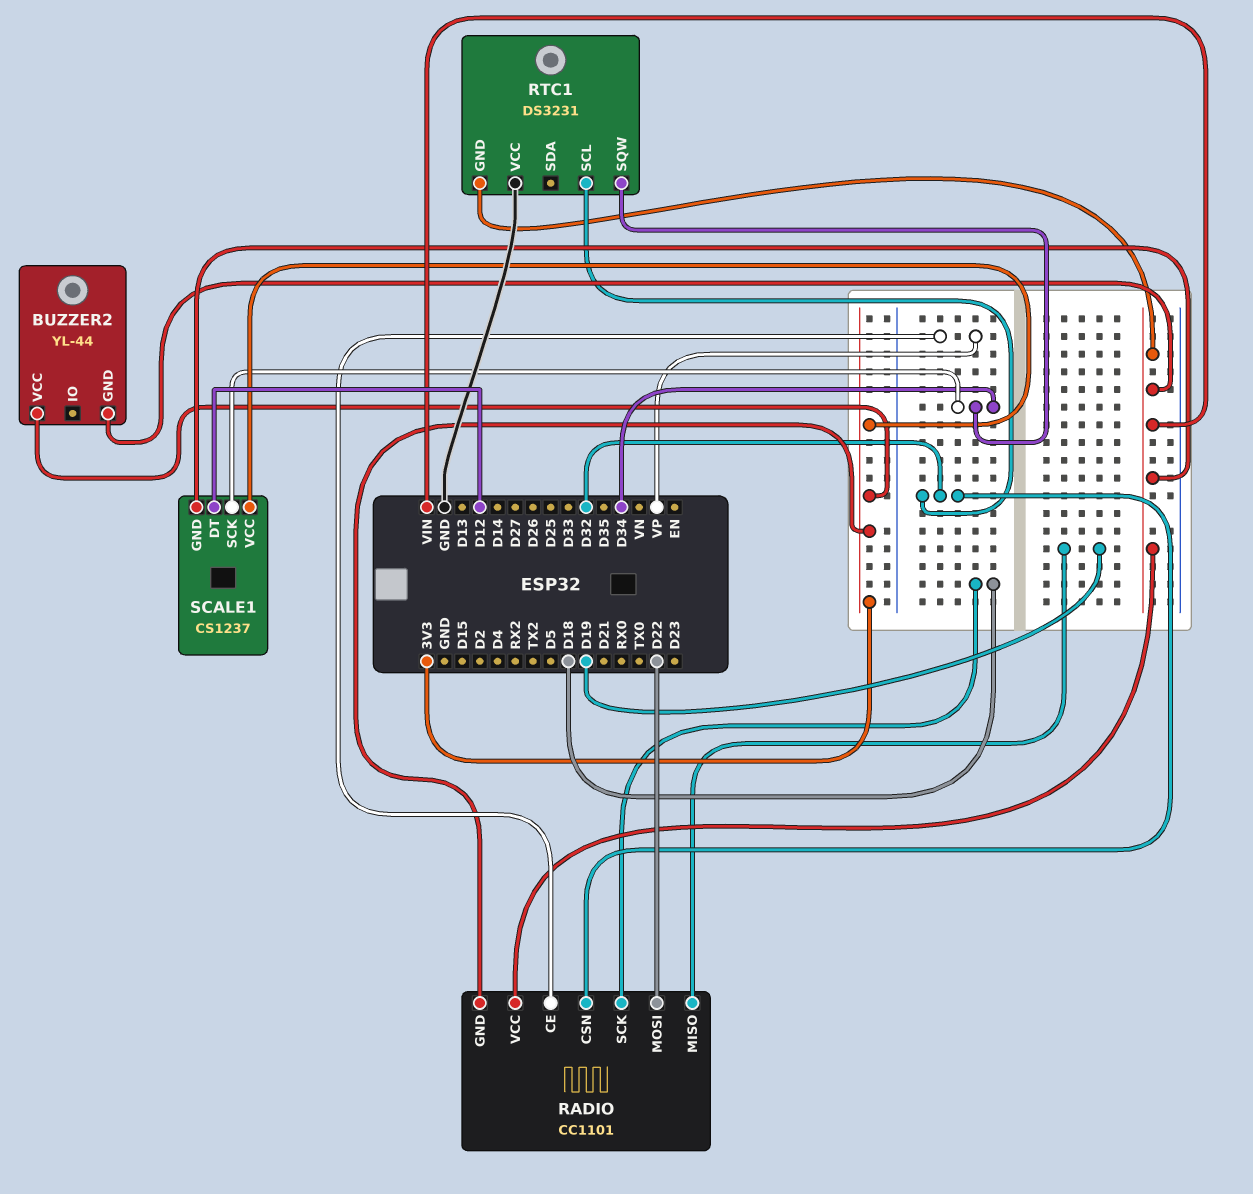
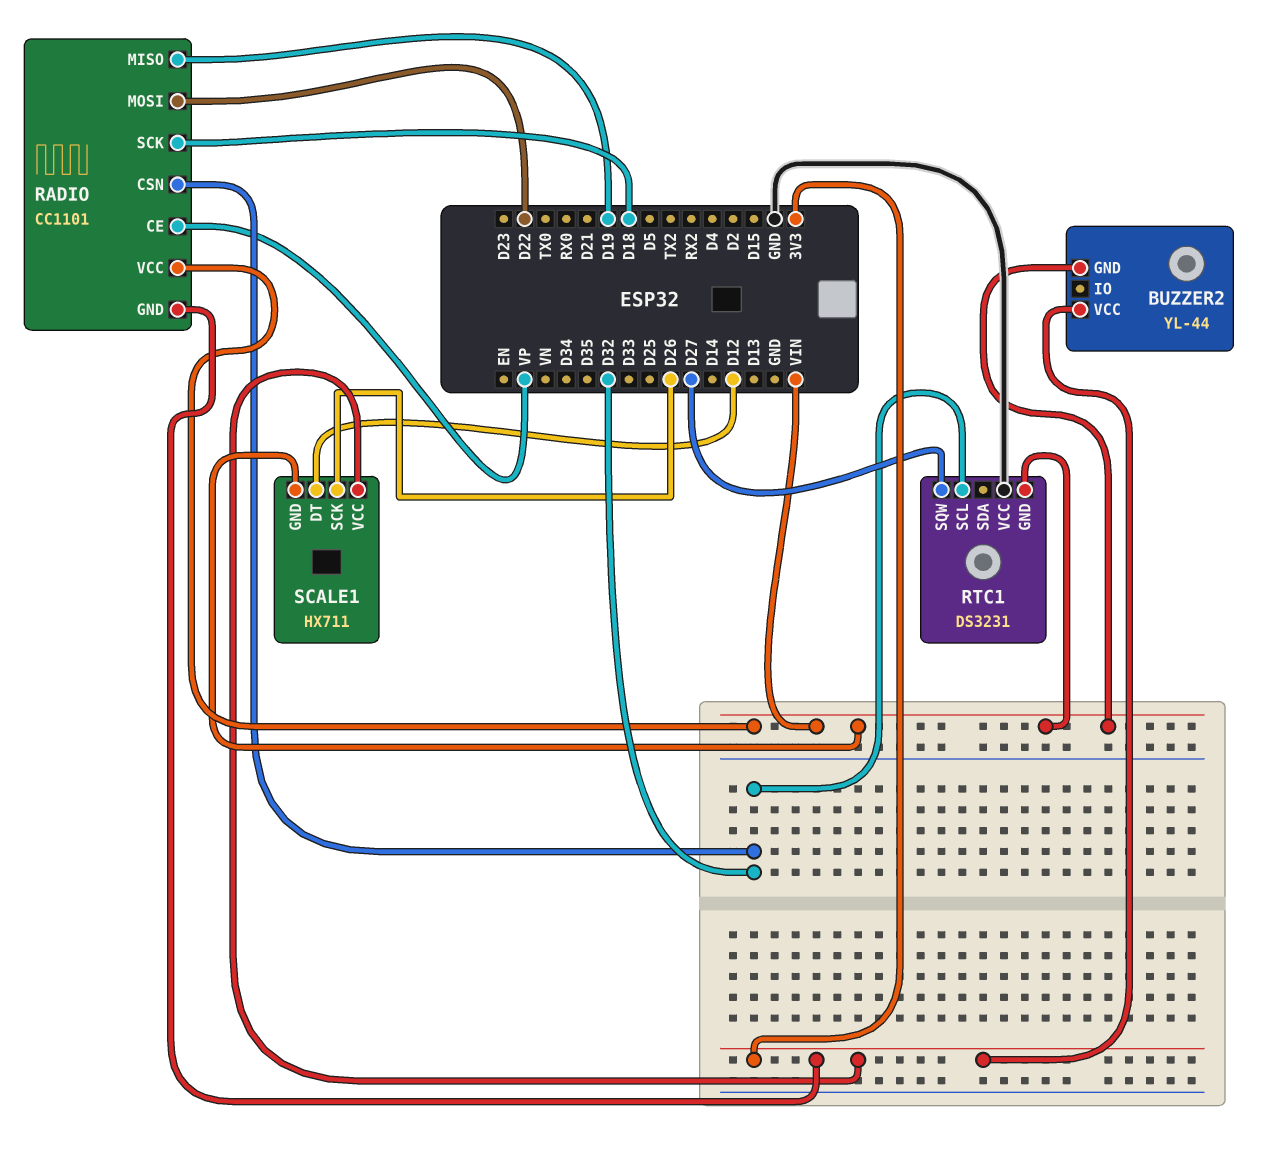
RTC1 pin SQW: D34 -> D27
SCALE1: CS1237 -> HX711
SCALE1 pin SCK: D34 -> D26

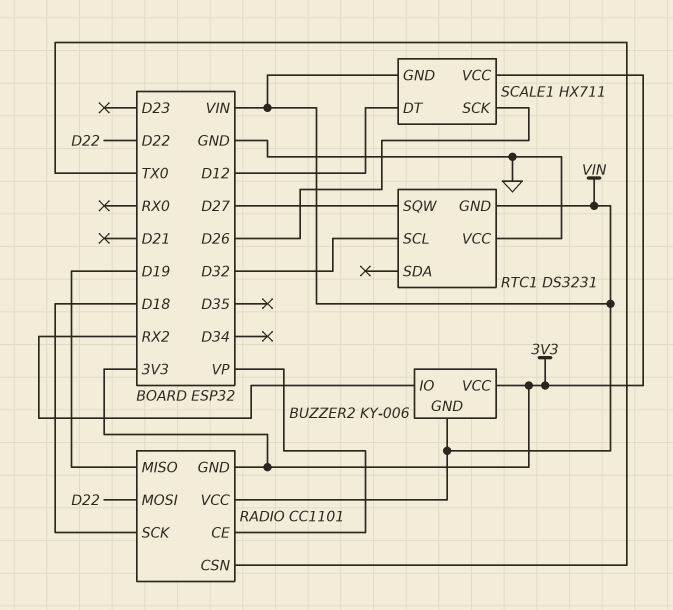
BUZZER2: YL-44 -> KY-006
BUZZER2 pin IO: none -> RX2
RADIO pin CSN: D32 -> TX0

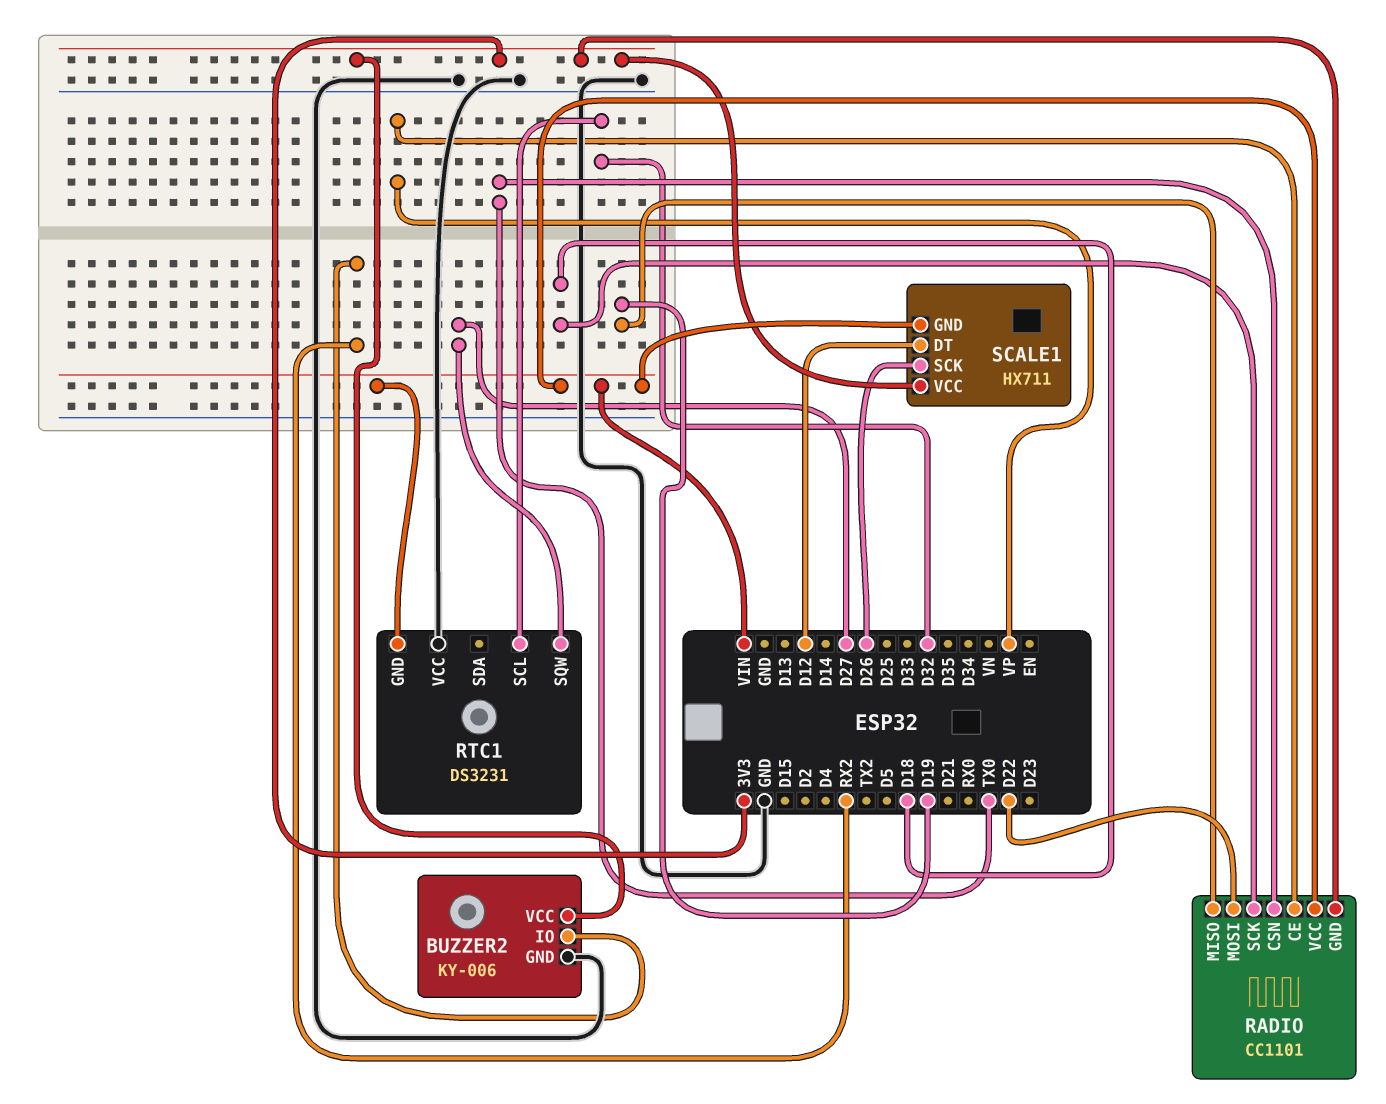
BUZZER2 pin GND: VIN -> GND

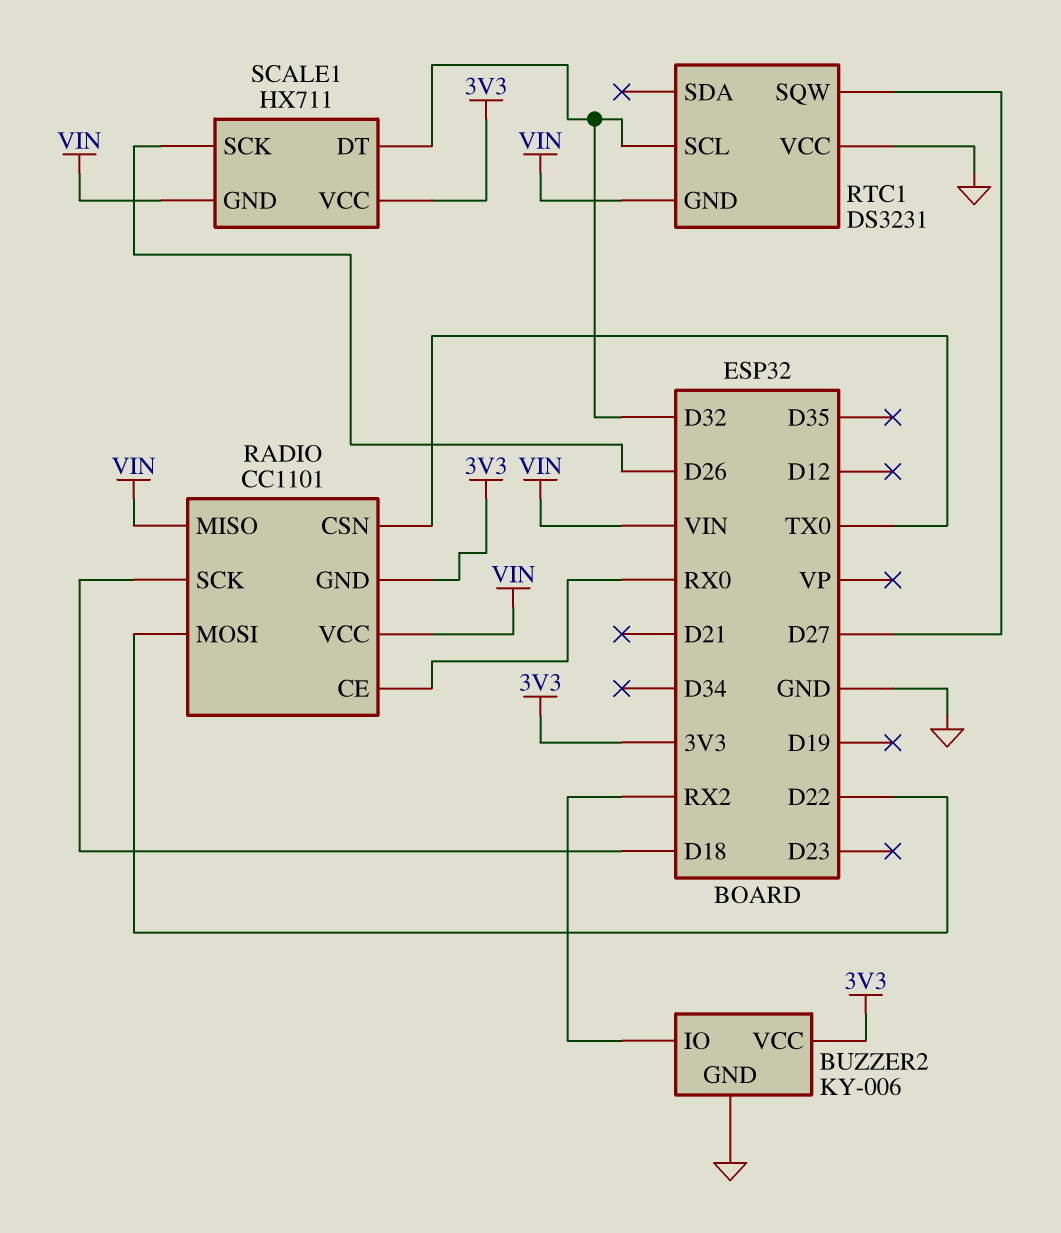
RADIO pin CE: VP -> RX0
RADIO pin MISO: D19 -> VIN
SCALE1 pin DT: D12 -> D32

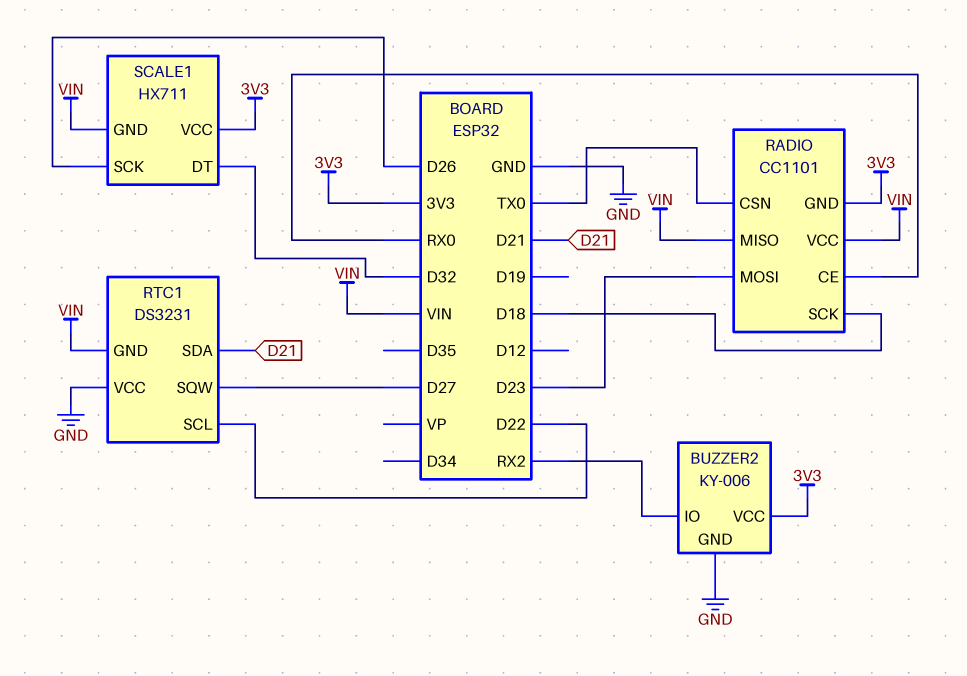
RADIO pin MOSI: D22 -> D23
RTC1 pin SCL: D32 -> D22
RTC1 pin SDA: none -> D21

